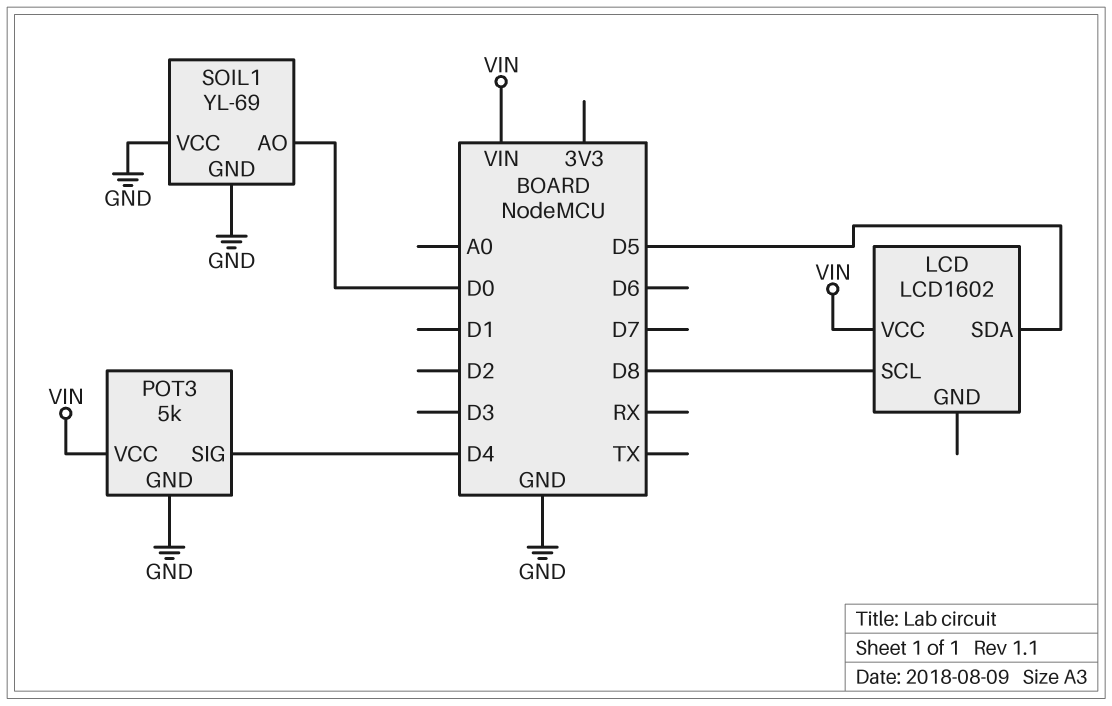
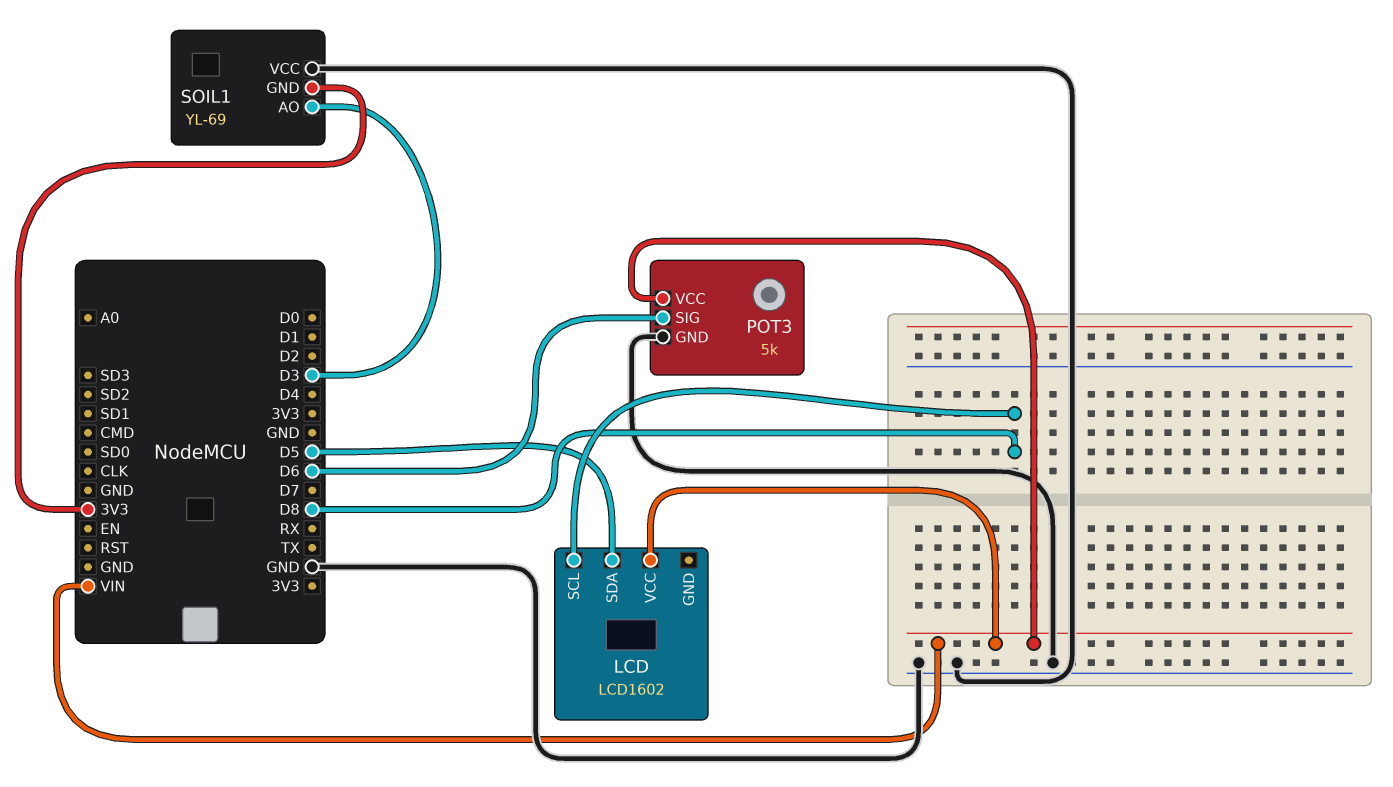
POT3 pin SIG: D4 -> D6
SOIL1 pin AO: D0 -> D3
SOIL1 pin GND: GND -> 3V3

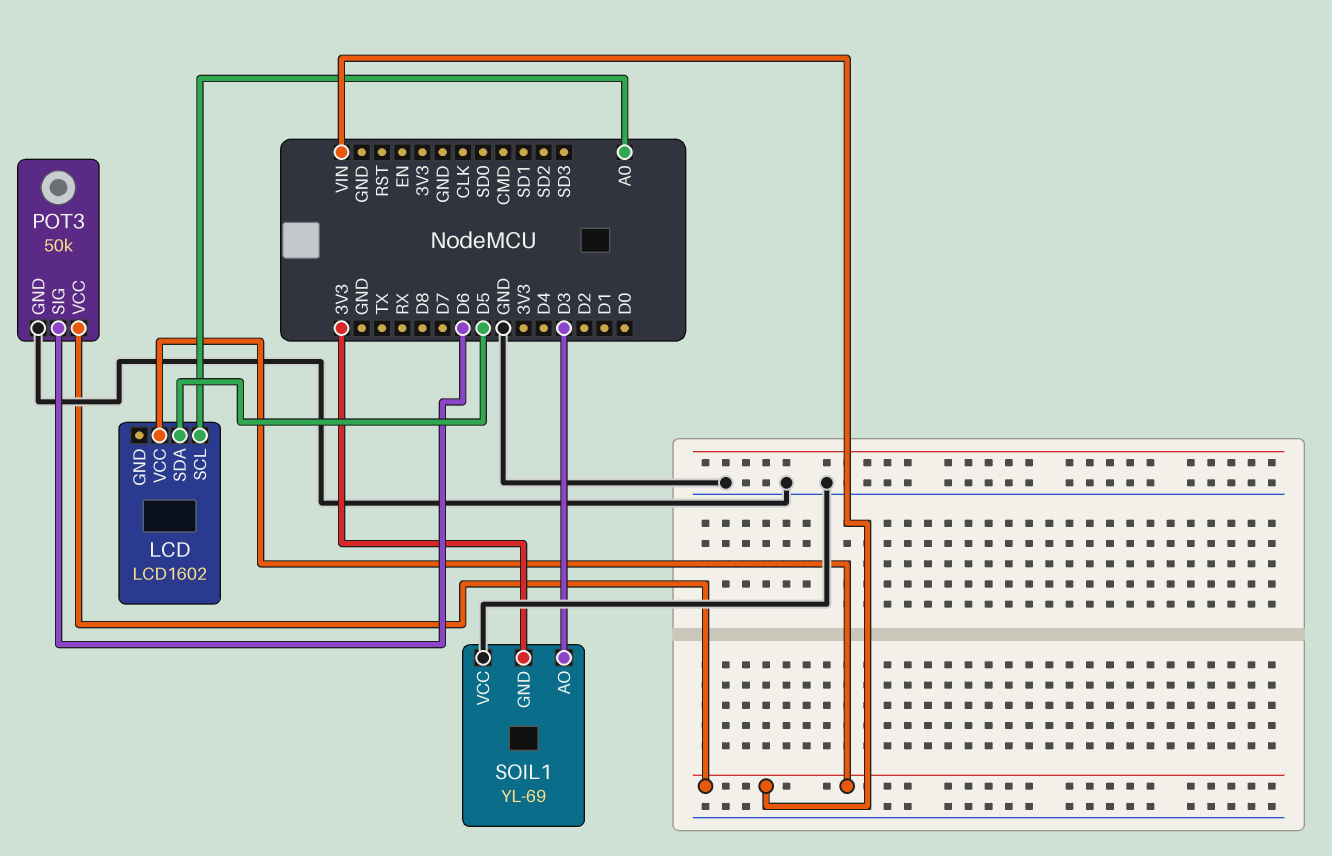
LCD pin SCL: D8 -> A0
POT3: 5k -> 50k

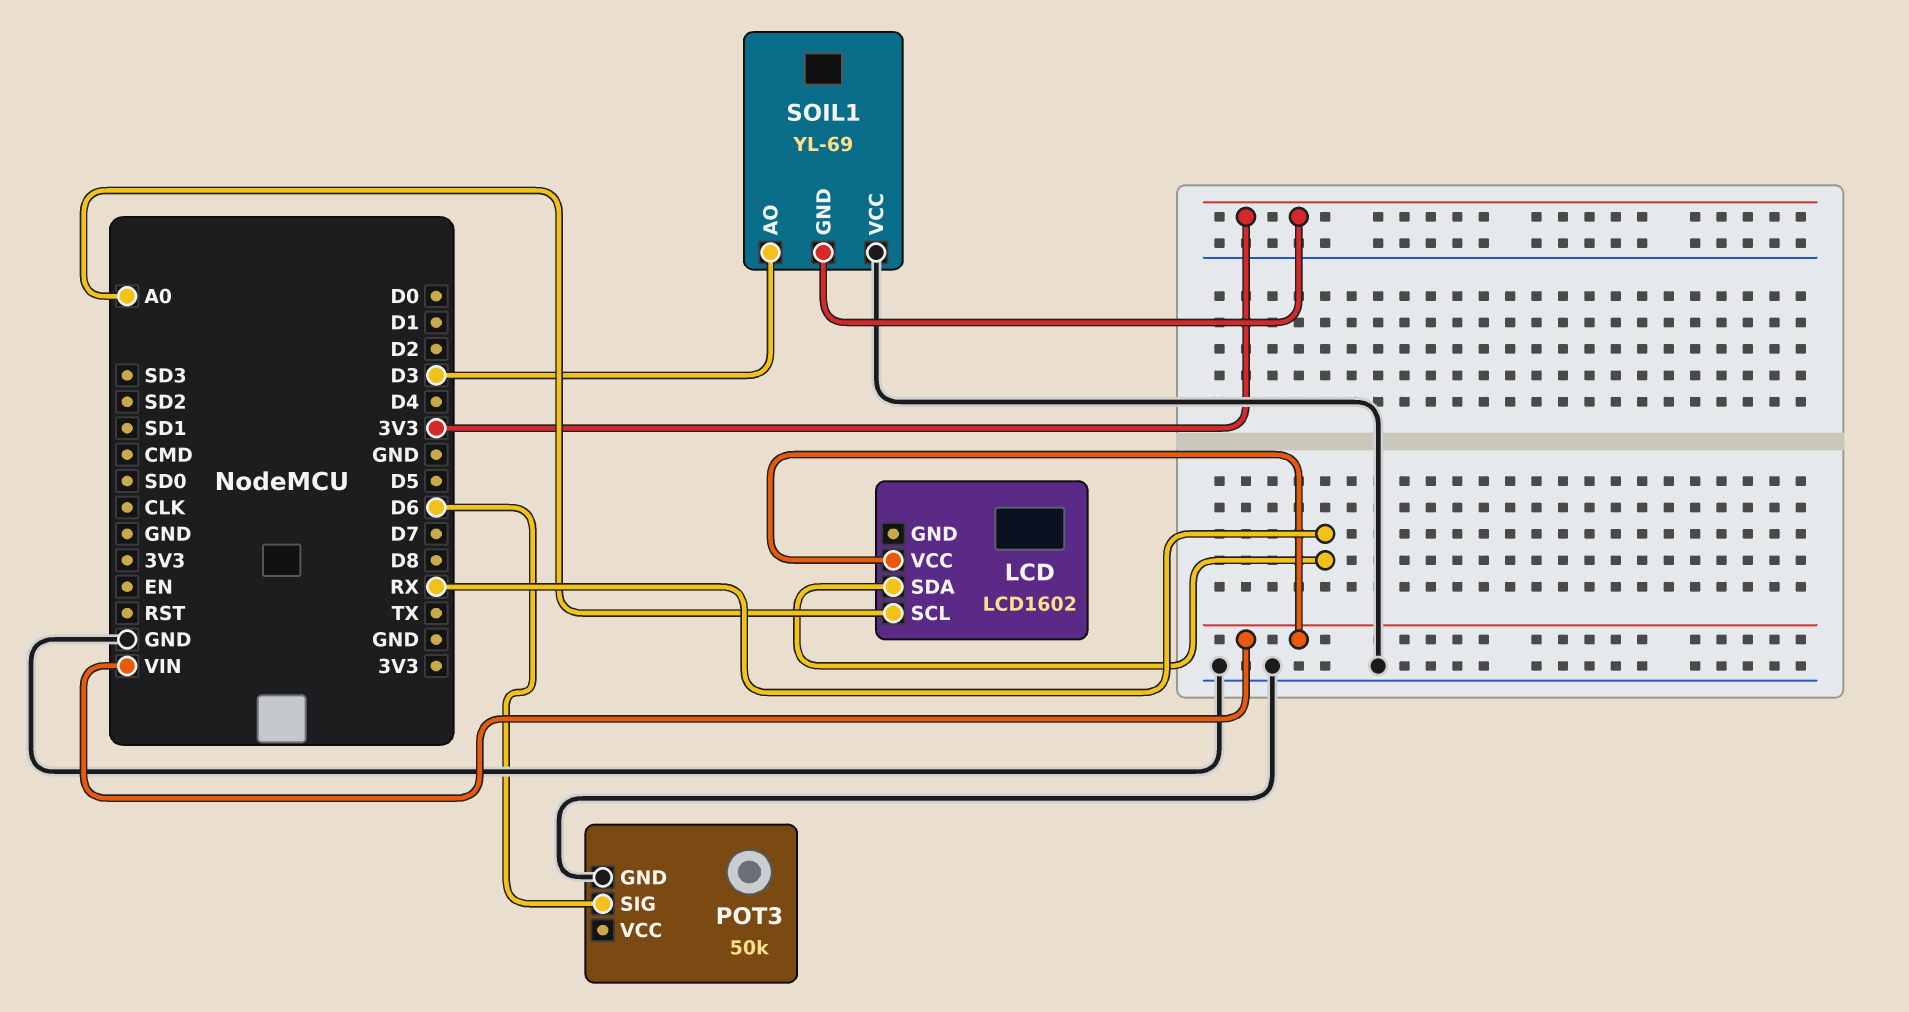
LCD pin SDA: D5 -> RX
POT3 pin VCC: VIN -> none

